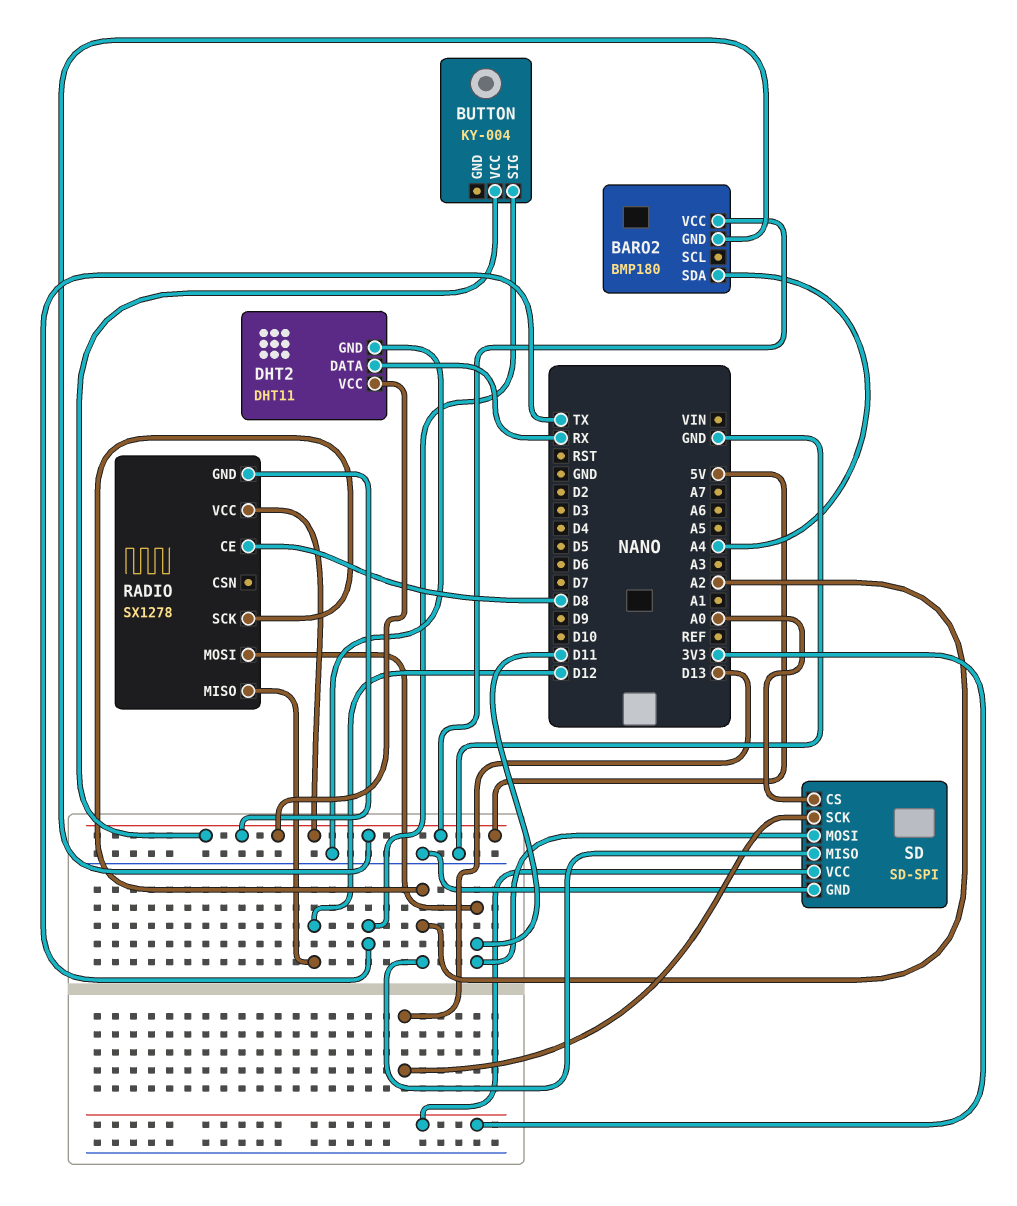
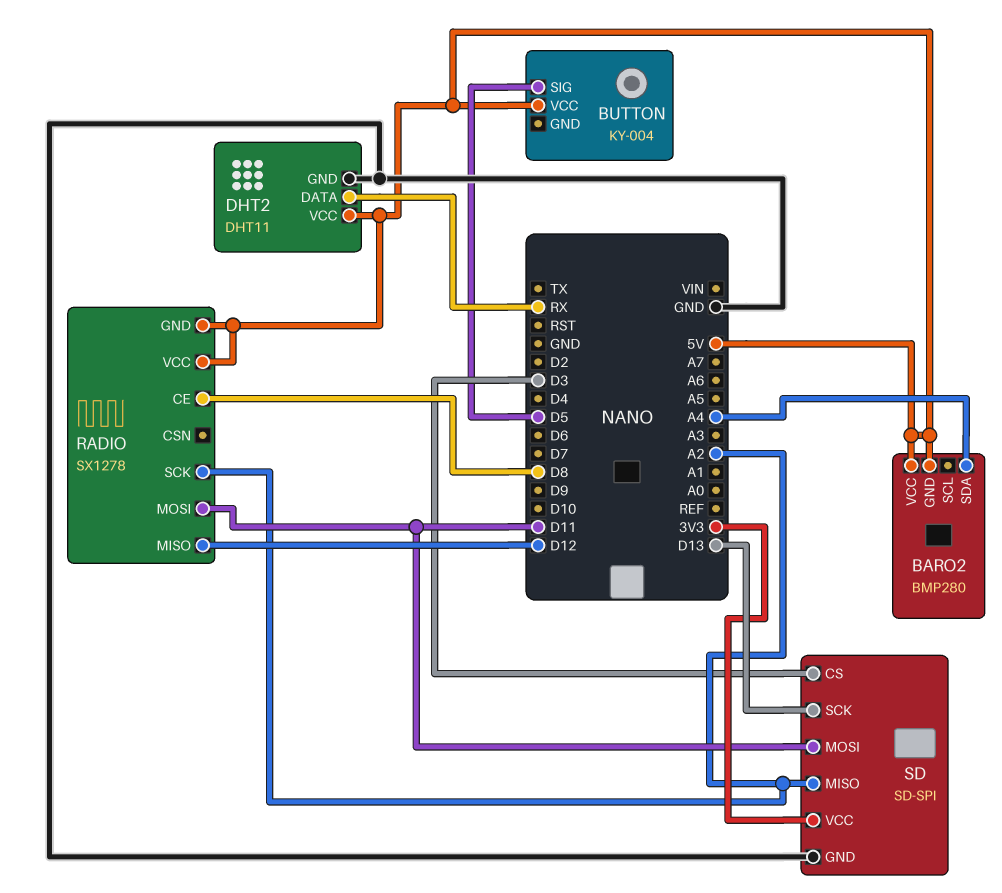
BARO2: BMP180 -> BMP280
BUTTON pin SIG: TX -> D5
SD pin CS: A0 -> D3

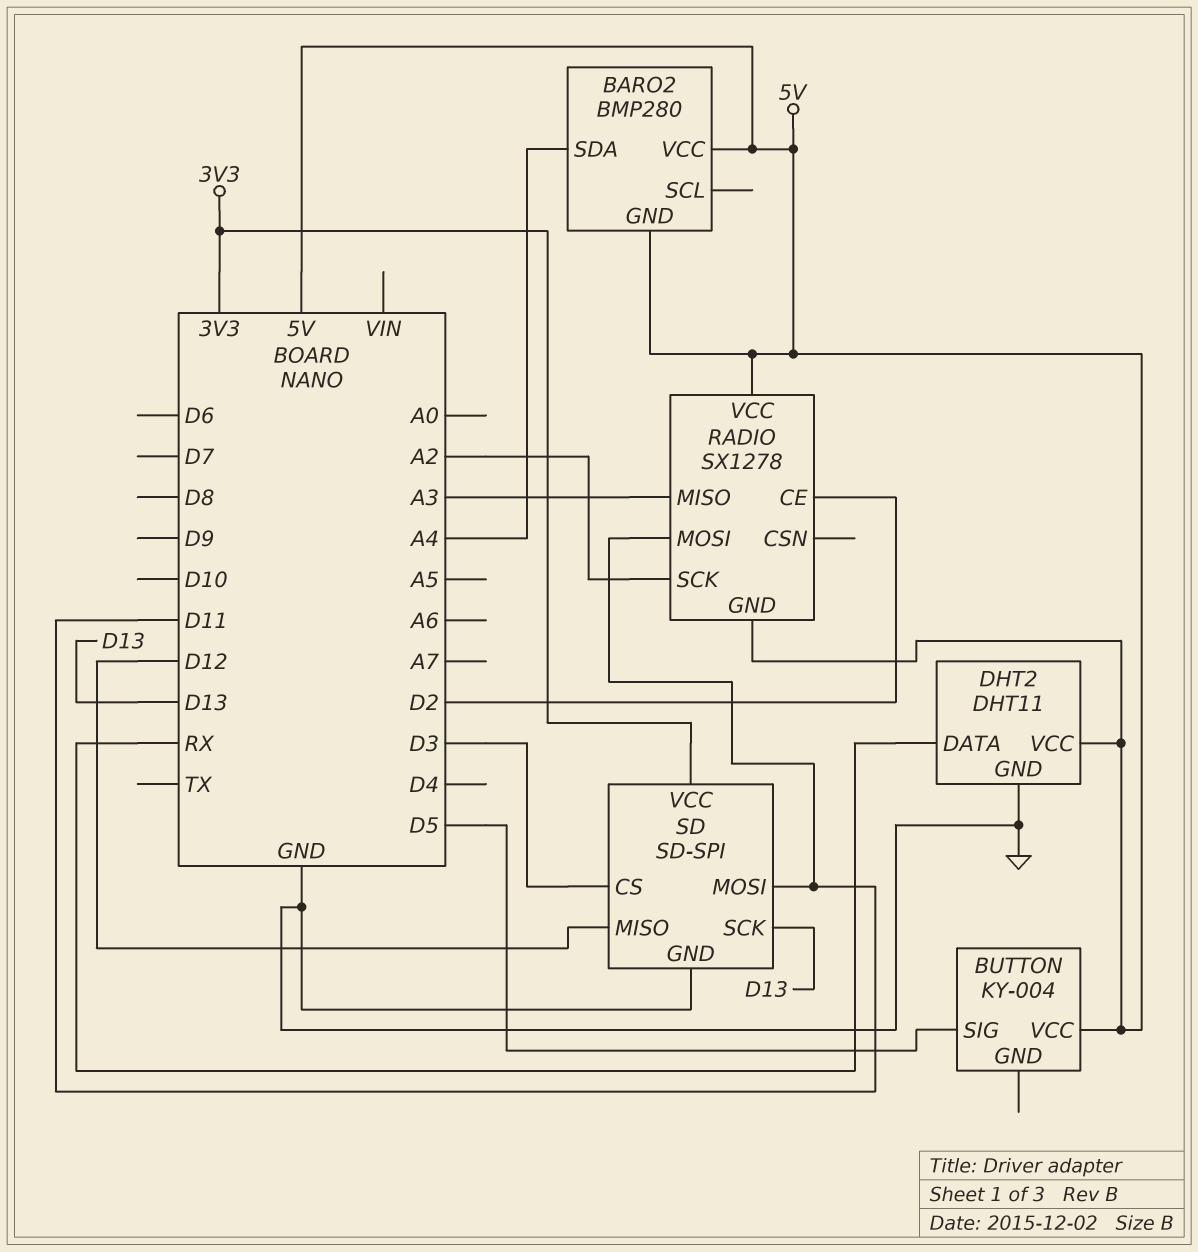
RADIO pin CE: D8 -> D2
RADIO pin MISO: D12 -> A3
SD pin MISO: A2 -> D12

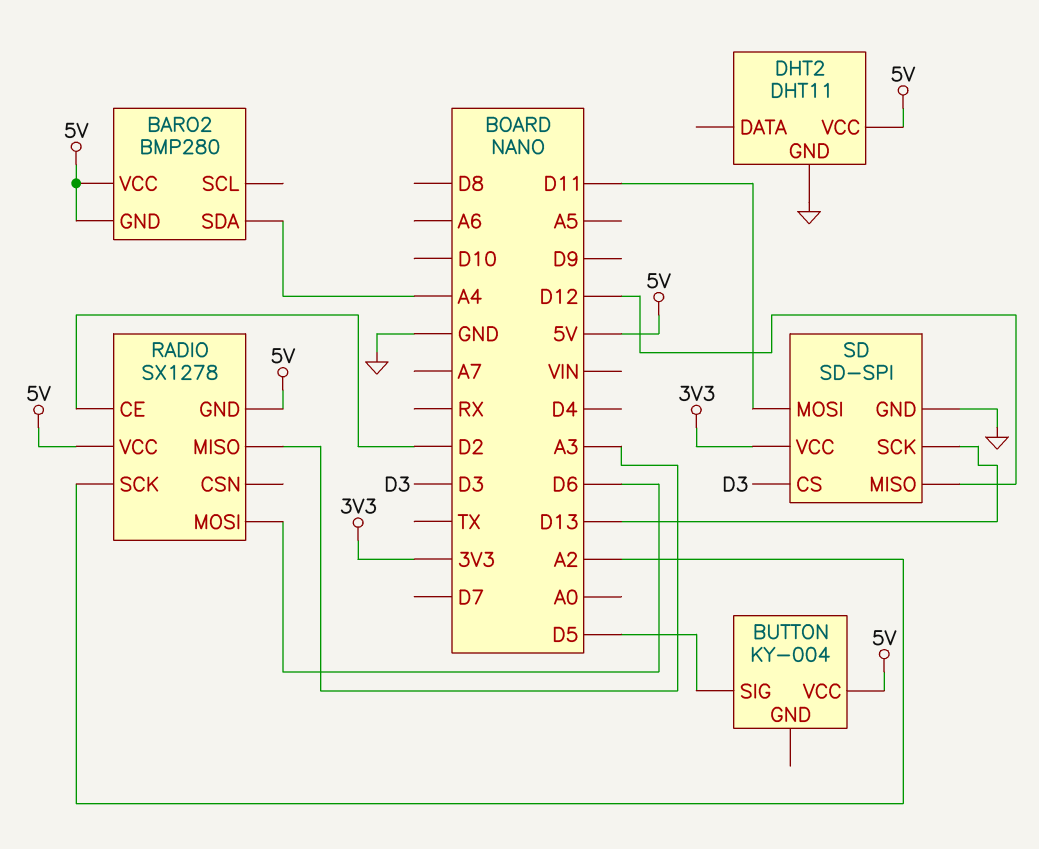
DHT2 pin DATA: RX -> none
RADIO pin MOSI: D11 -> D6

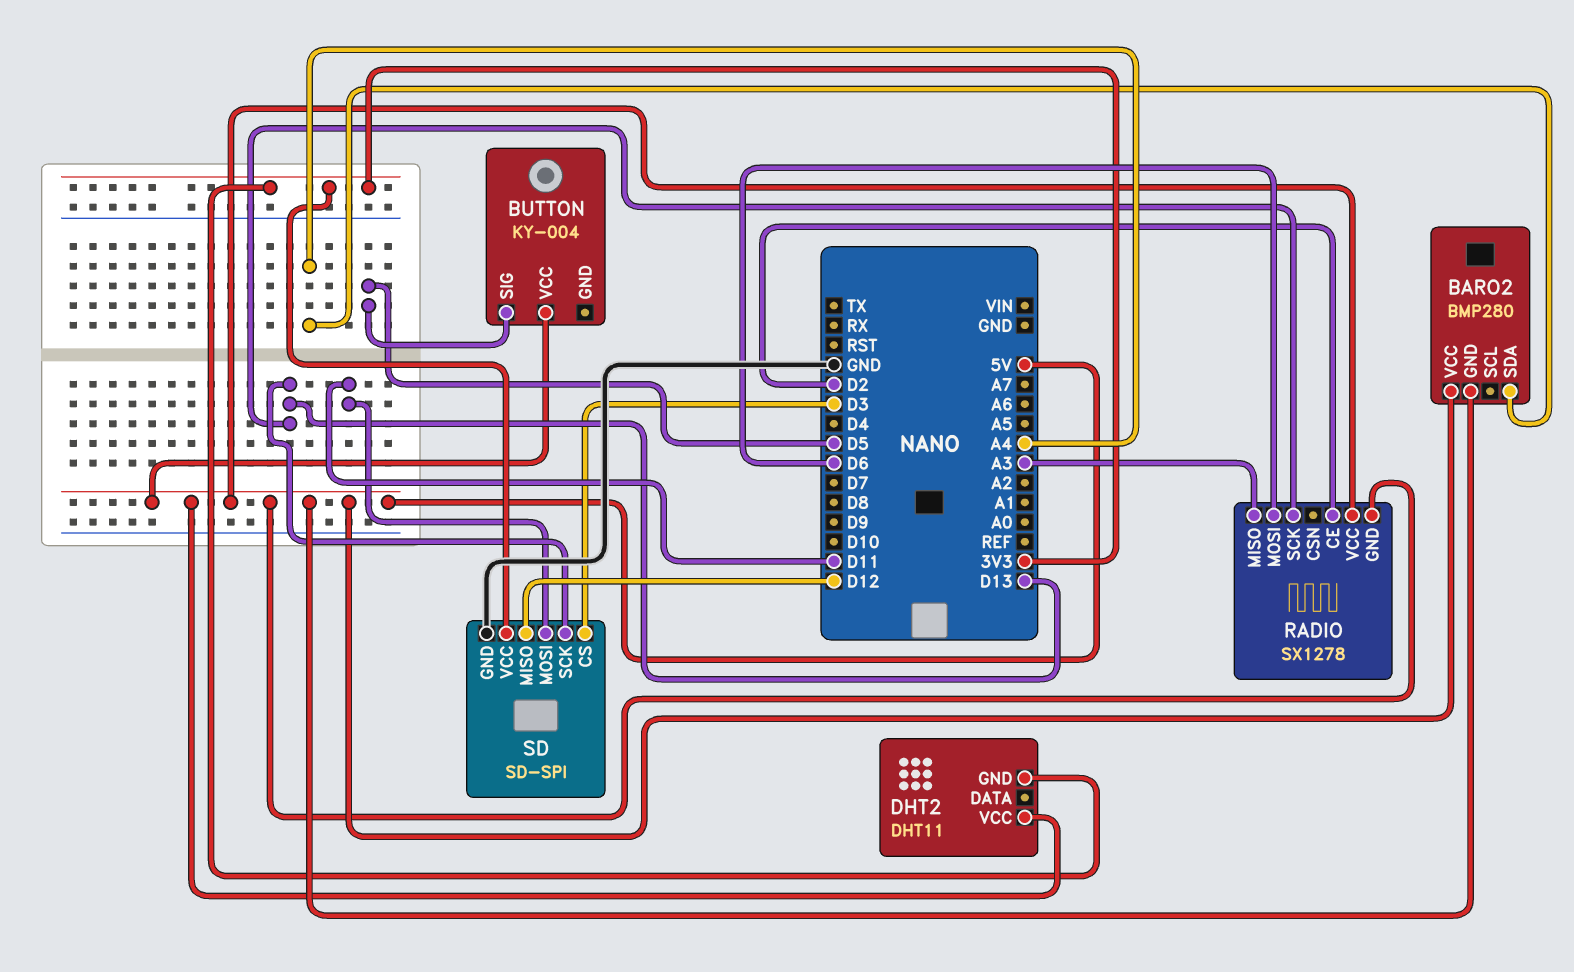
DHT2 pin GND: GND -> 3V3
RADIO pin SCK: A2 -> D13

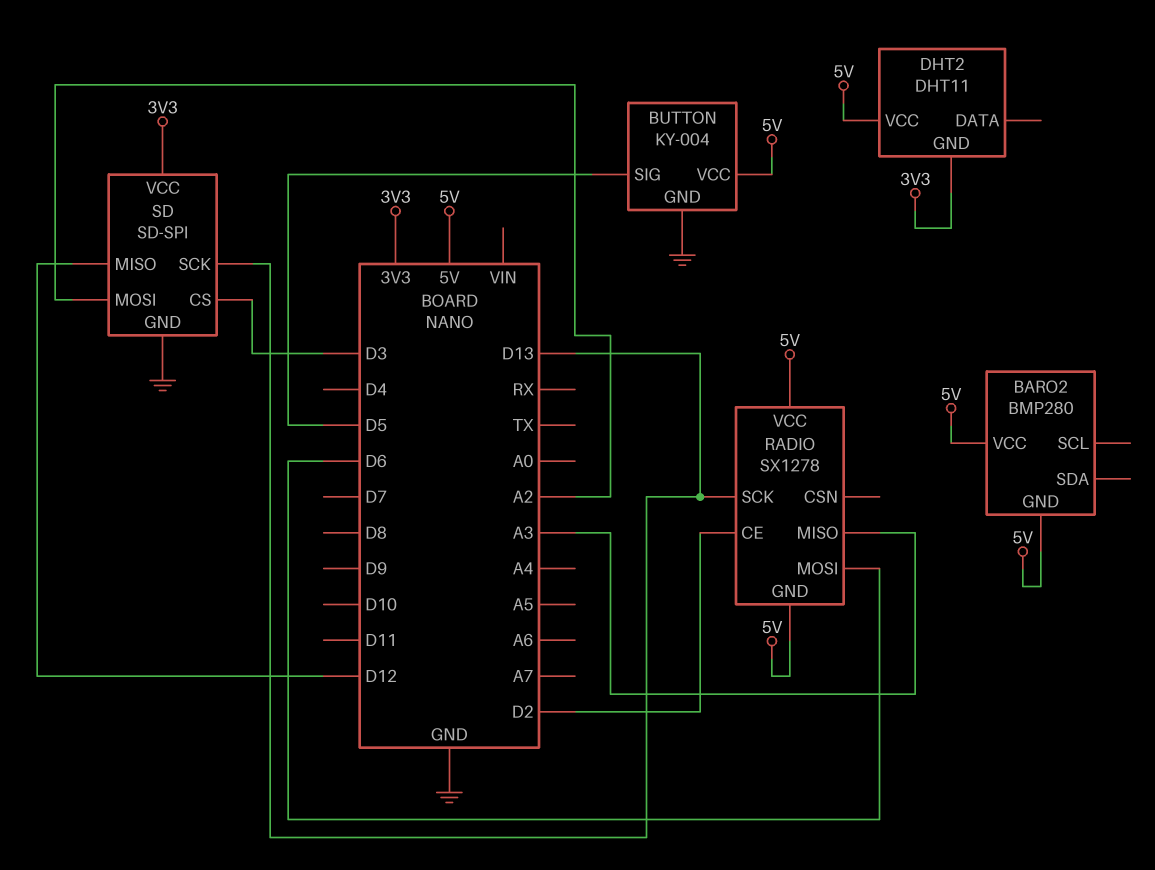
BARO2 pin SDA: A4 -> none
BUTTON pin GND: none -> GND
SD pin MOSI: D11 -> A2

